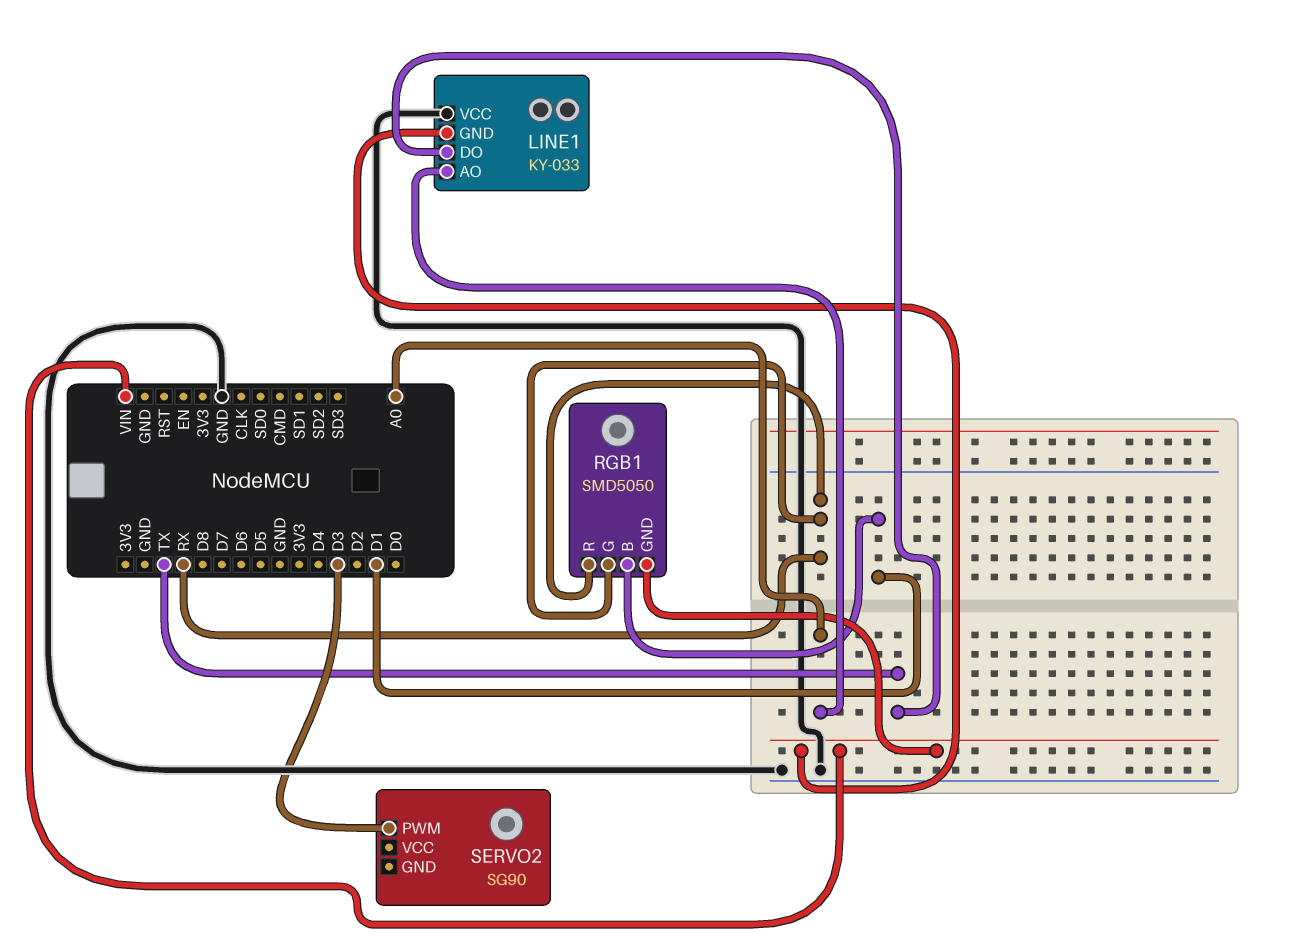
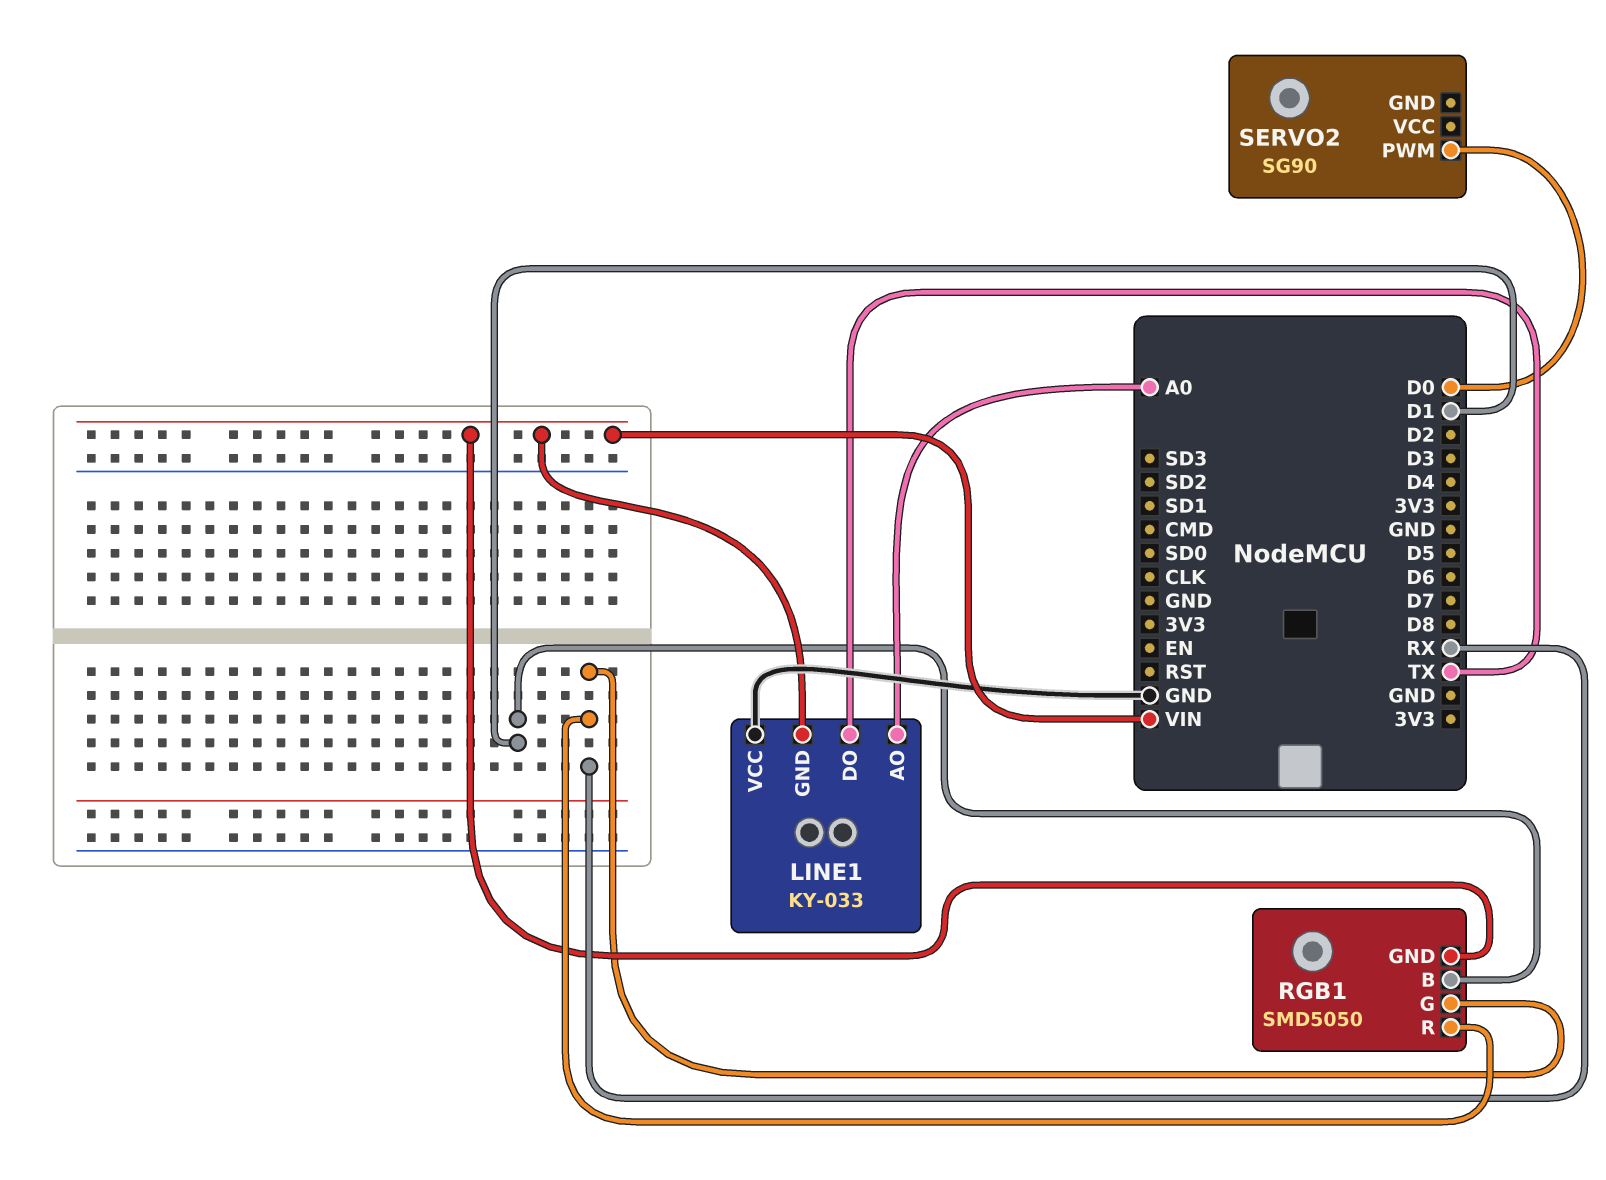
SERVO2 pin PWM: D3 -> D0

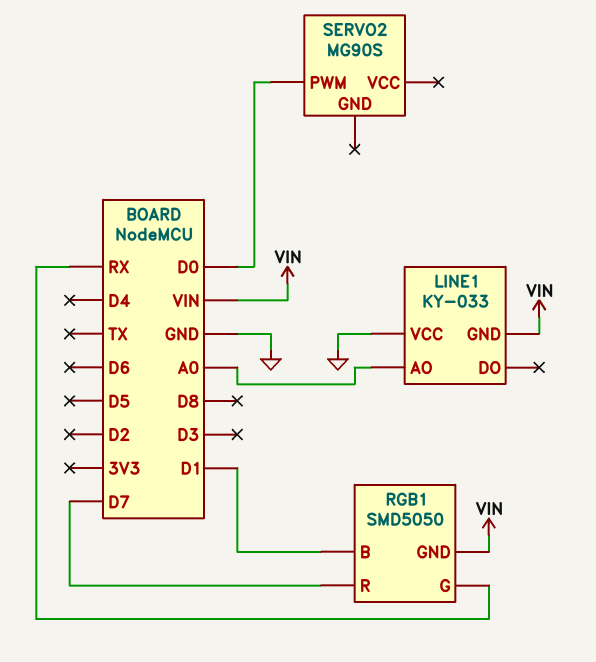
LINE1 pin DO: TX -> none
RGB1 pin R: RX -> D7
SERVO2: SG90 -> MG90S

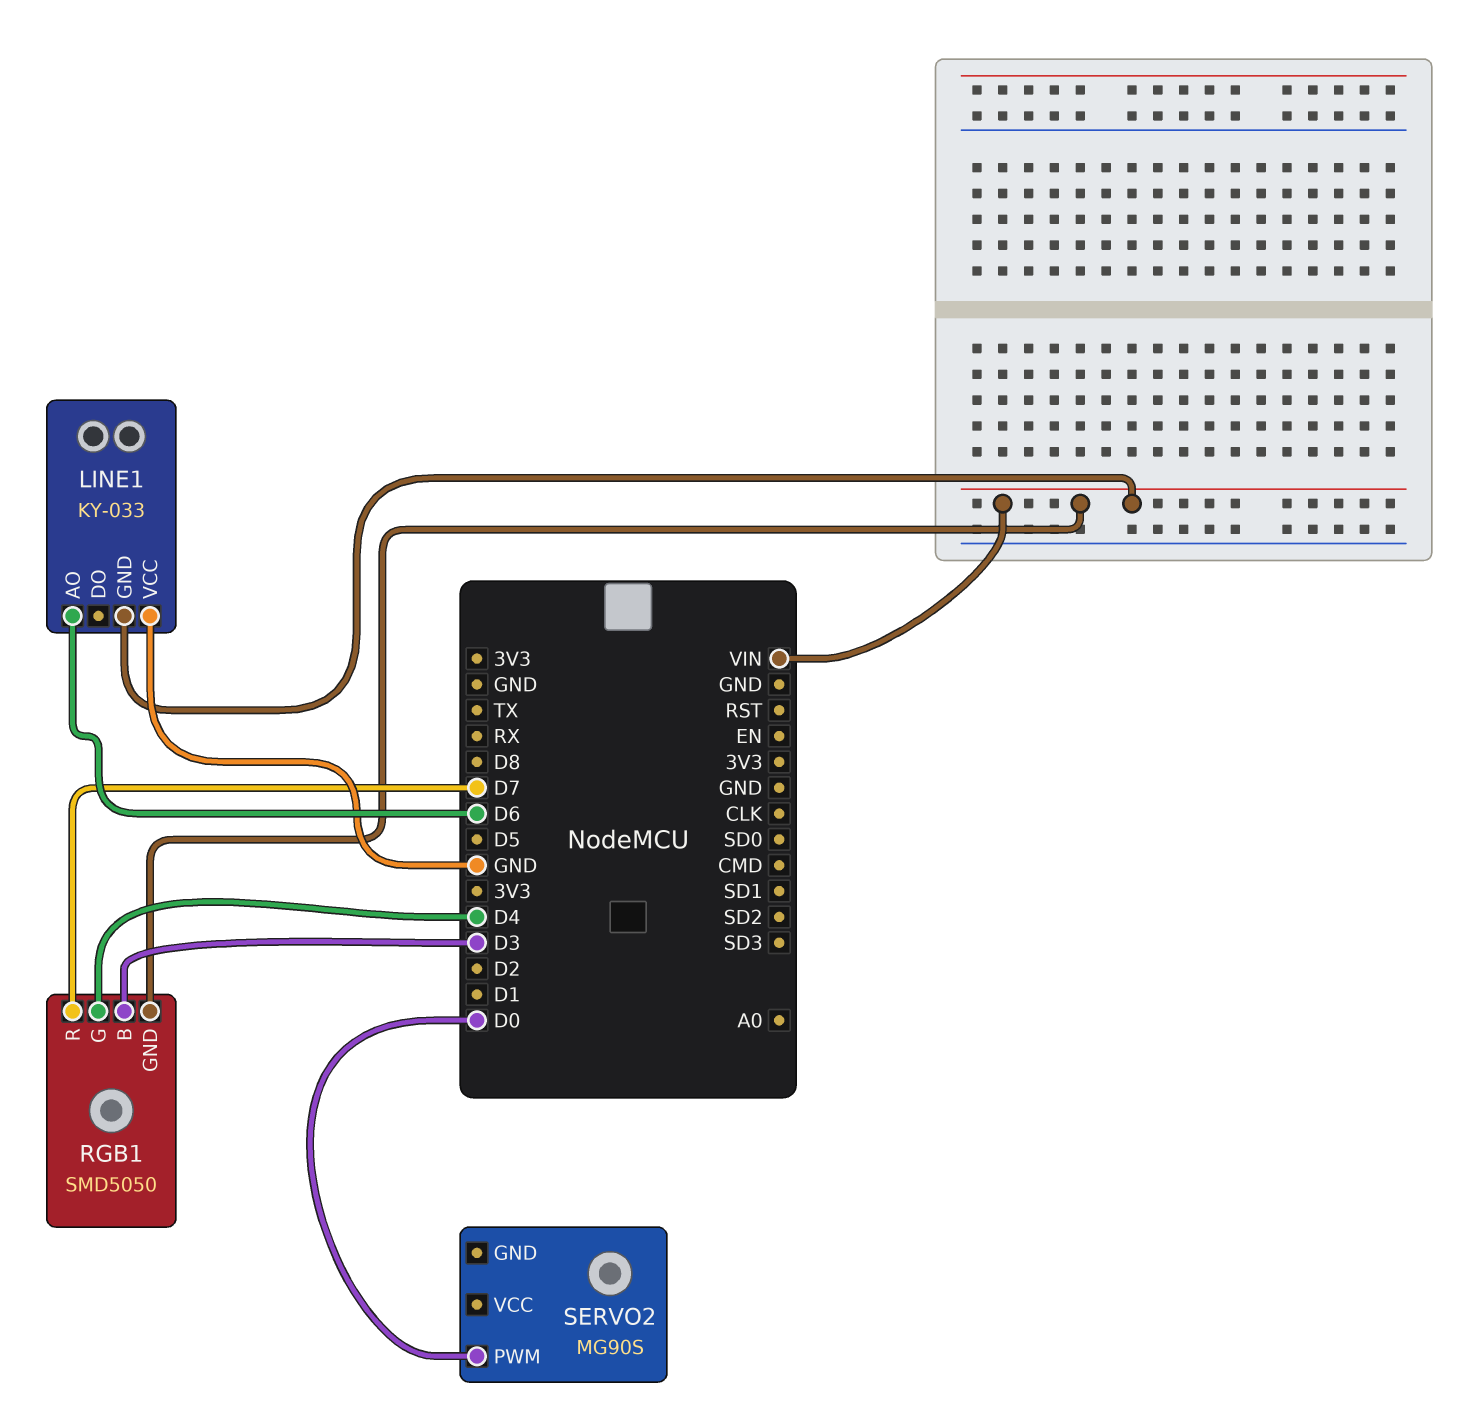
LINE1 pin AO: A0 -> D6
RGB1 pin B: D1 -> D3
RGB1 pin G: RX -> D4

